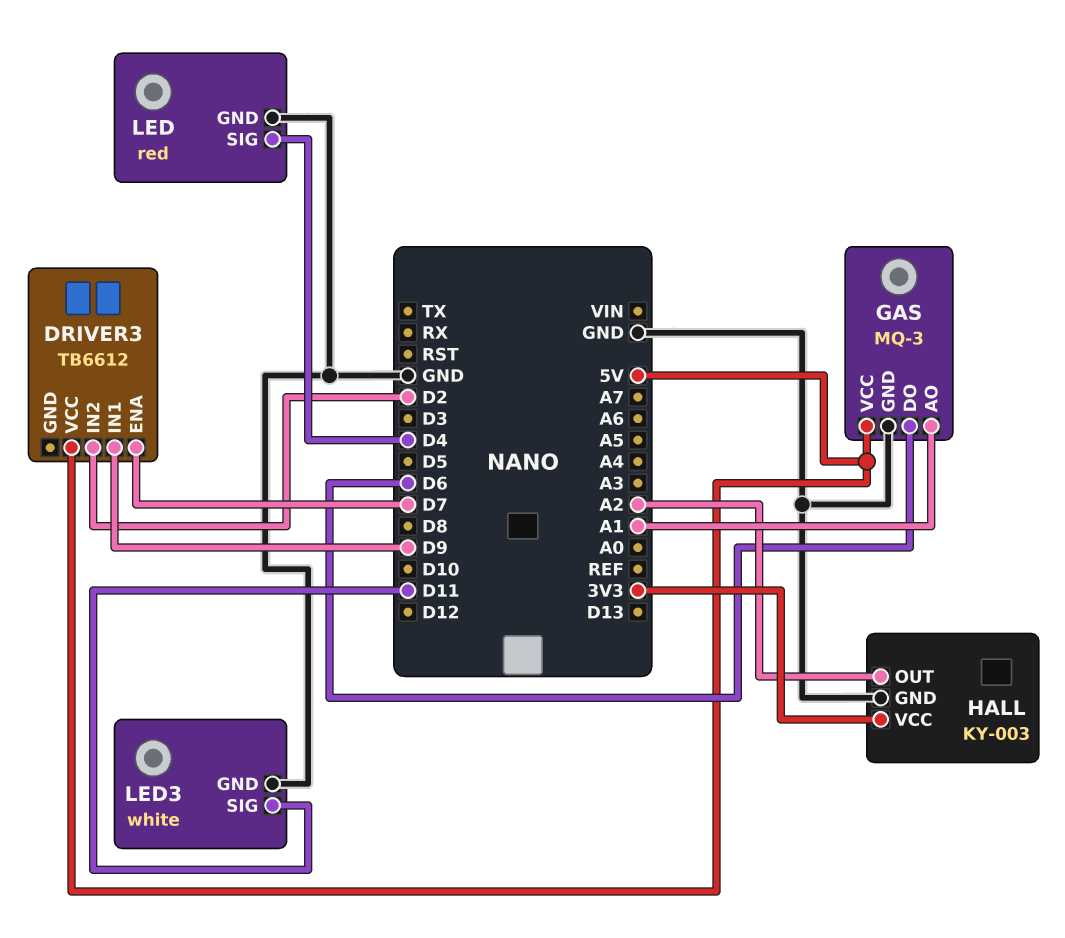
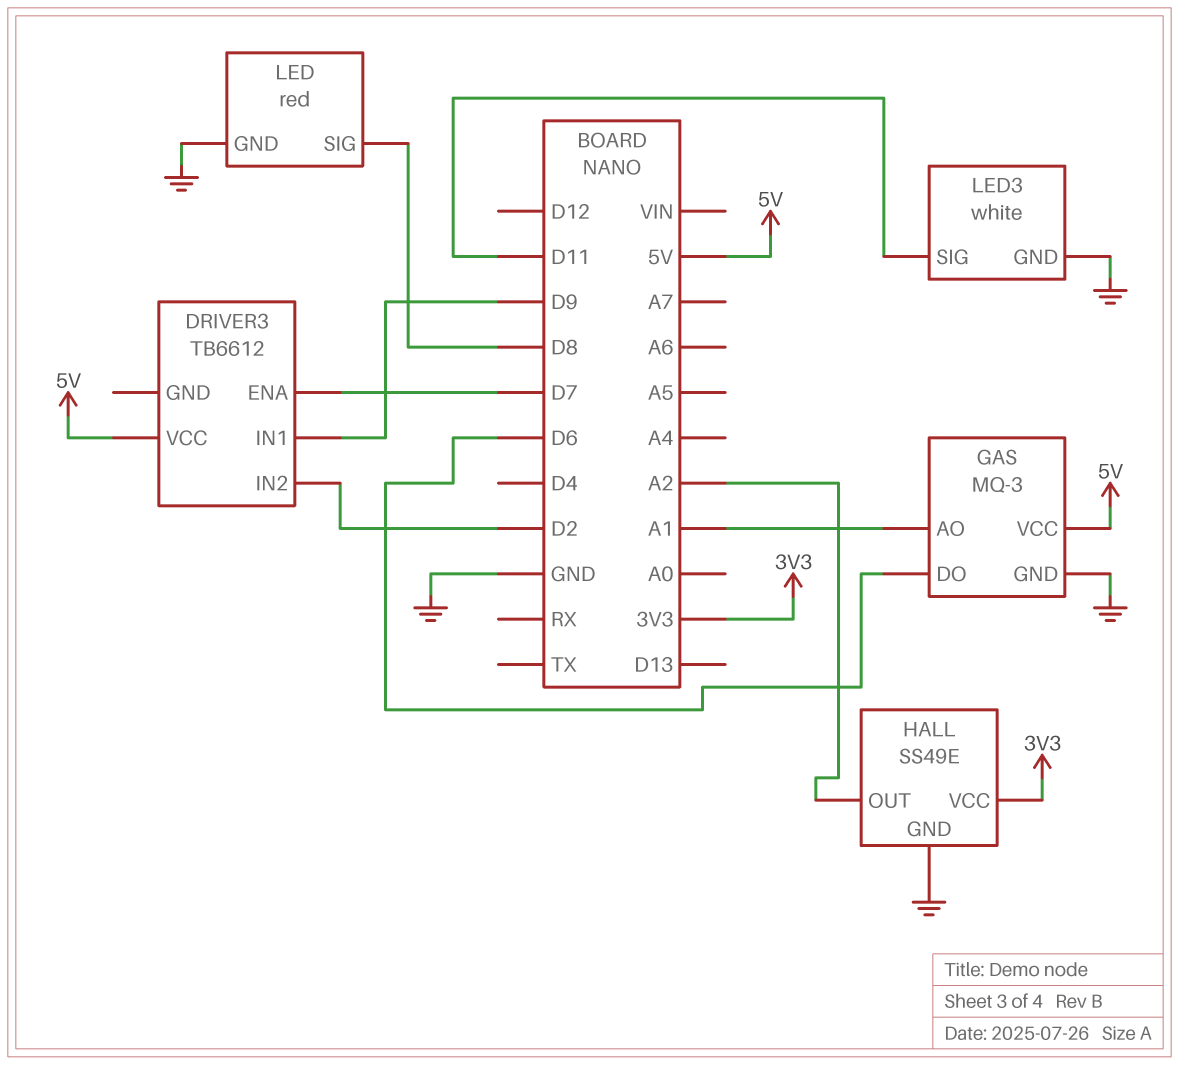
HALL: KY-003 -> SS49E
LED pin SIG: D4 -> D8

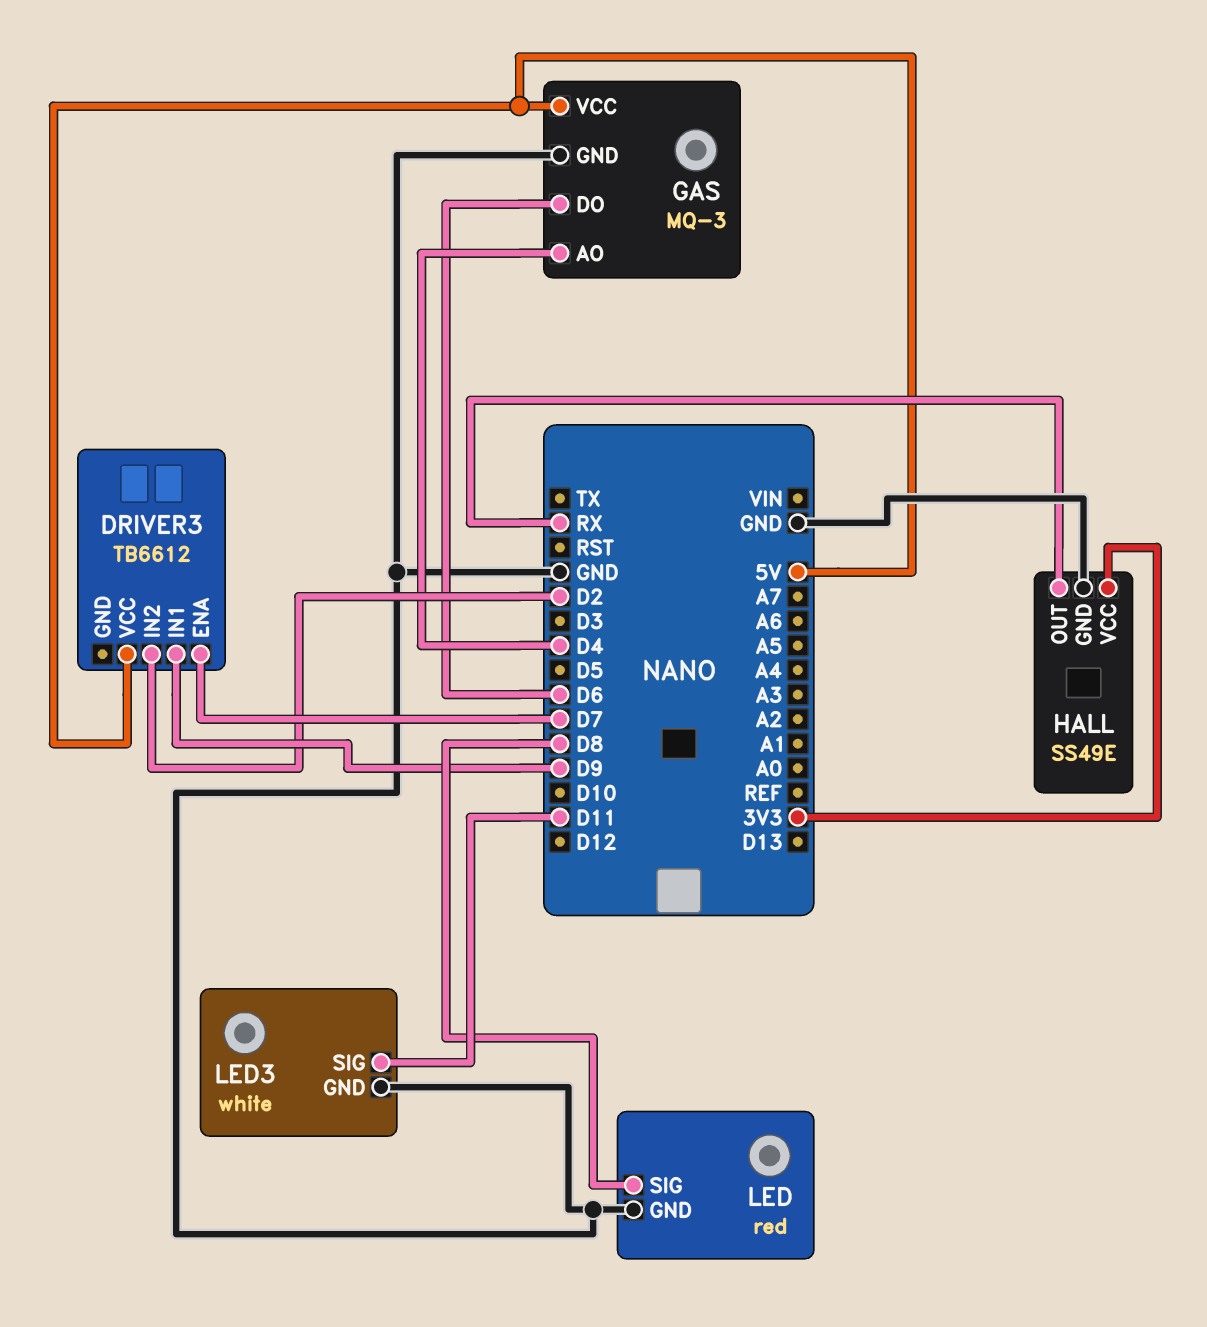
GAS pin AO: A1 -> D4
HALL pin OUT: A2 -> RX

